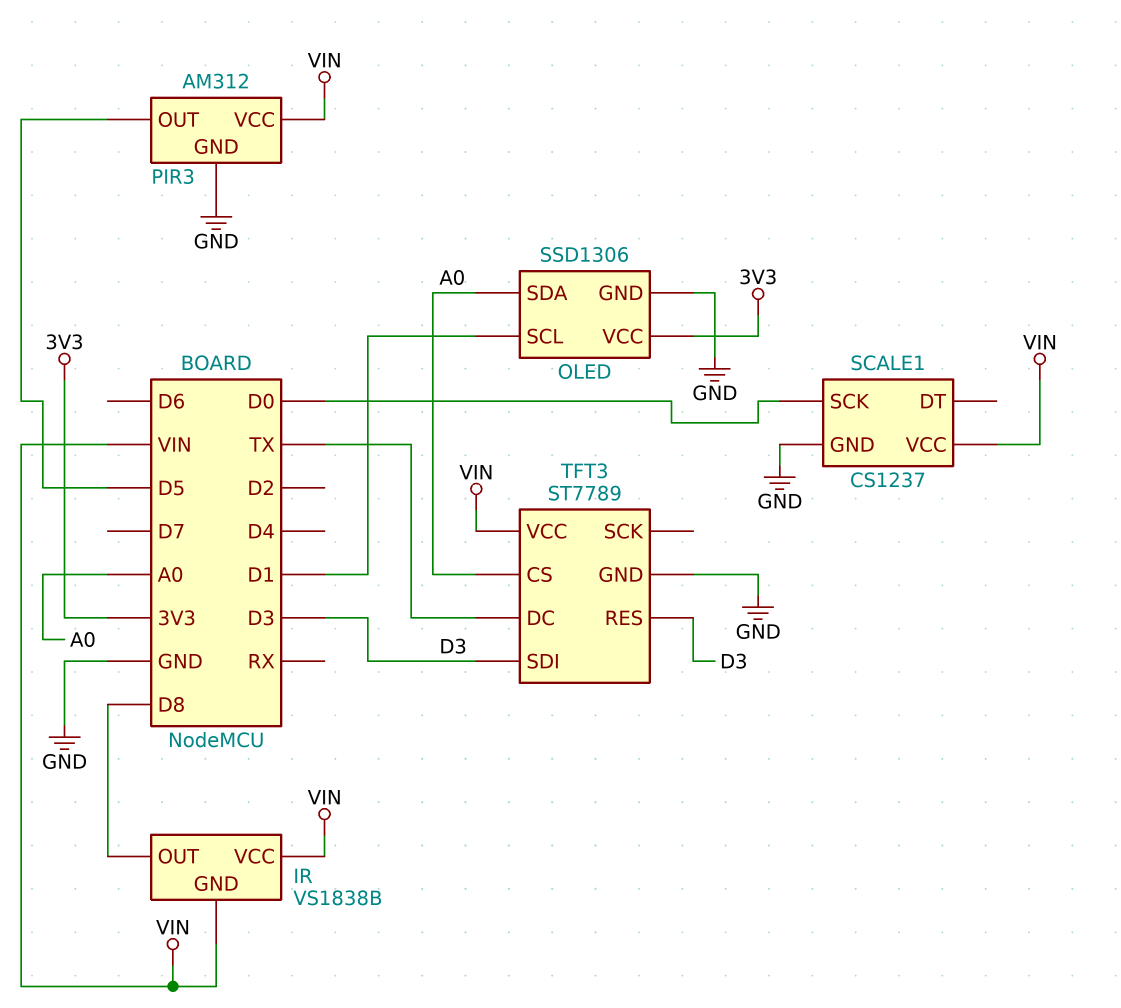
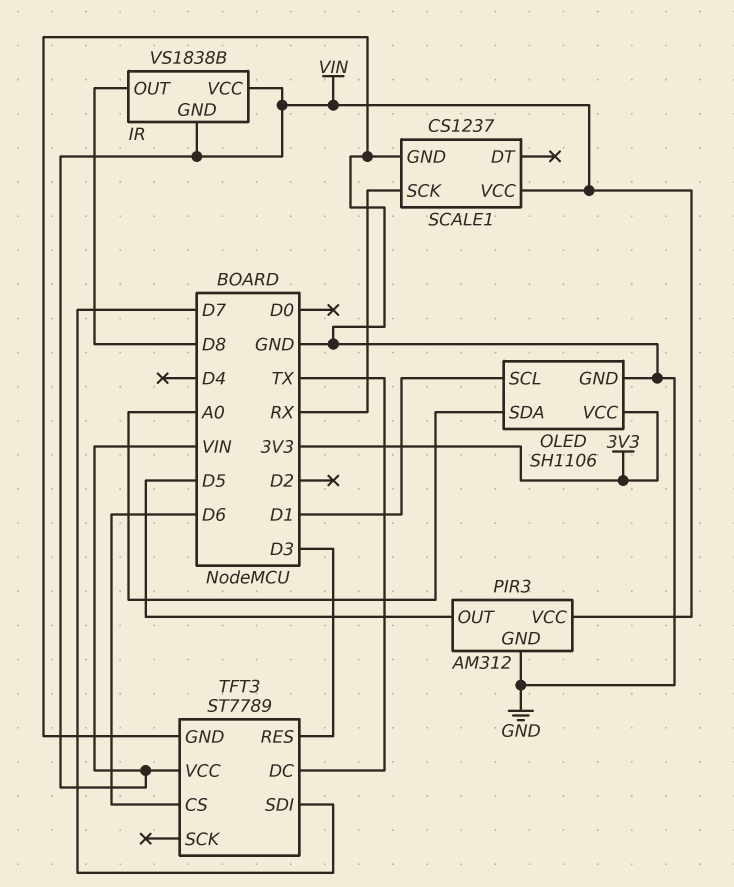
OLED: SSD1306 -> SH1106
SCALE1 pin SCK: D0 -> RX
TFT3 pin CS: A0 -> D6
TFT3 pin SDI: D3 -> D7

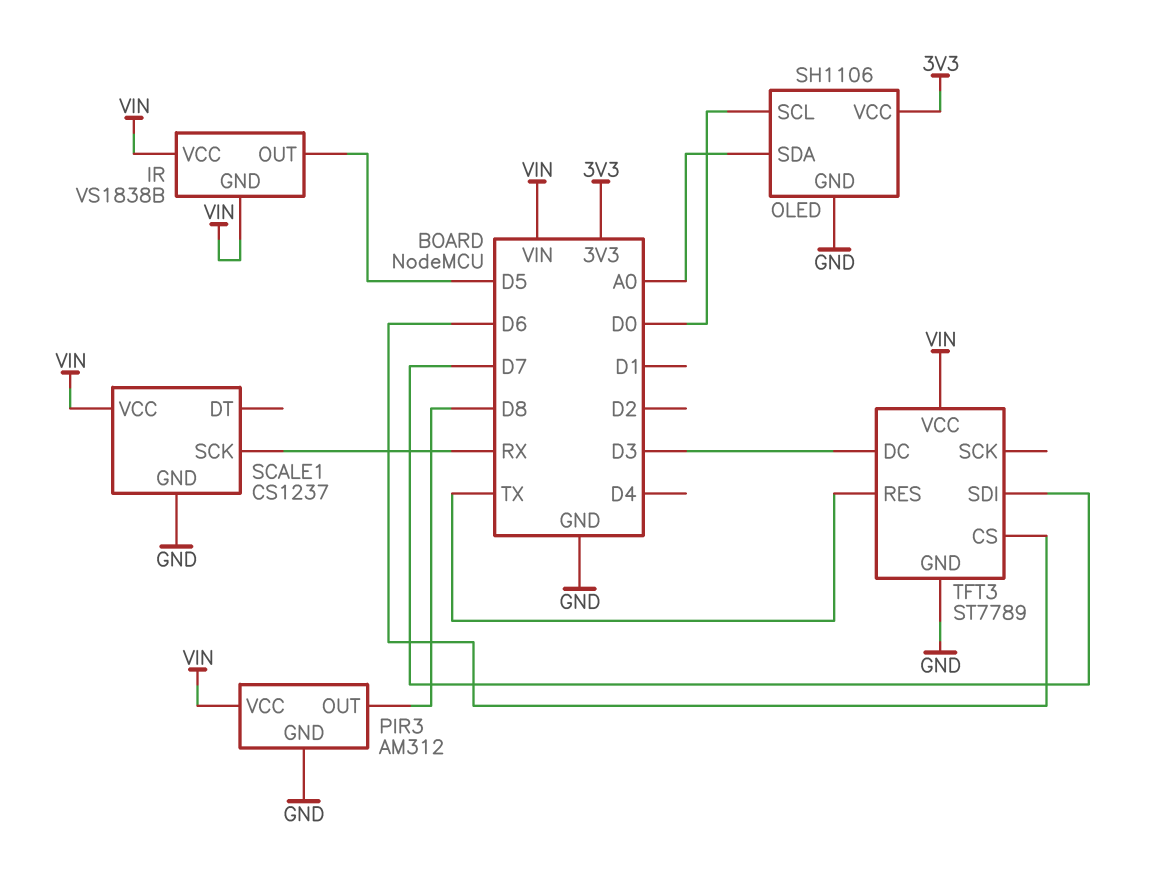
IR pin OUT: D8 -> D5
OLED pin SCL: D1 -> D0
PIR3 pin OUT: D5 -> D8
TFT3 pin DC: TX -> D3
TFT3 pin RES: D3 -> TX

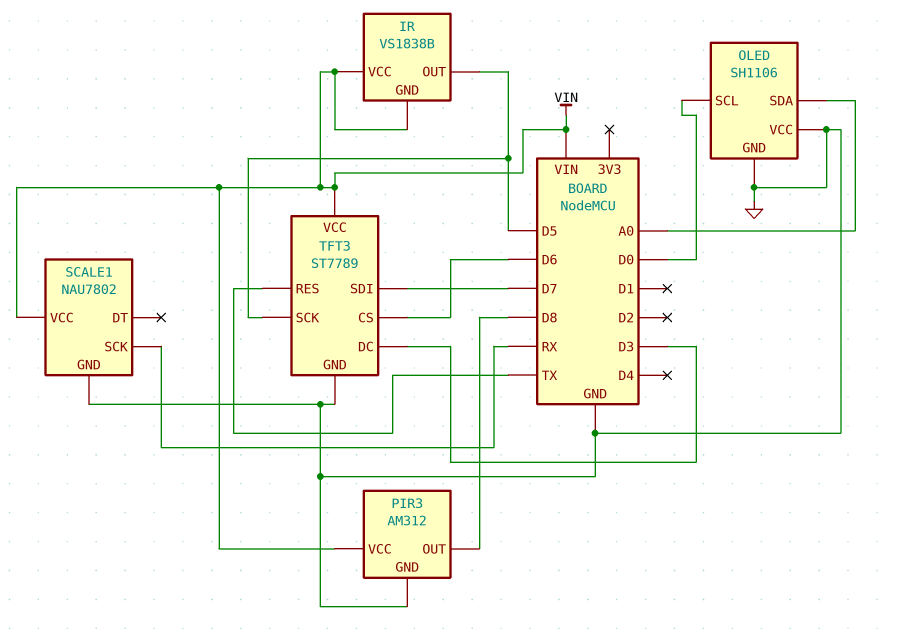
OLED pin VCC: 3V3 -> GND
SCALE1: CS1237 -> NAU7802
TFT3 pin SCK: none -> D5

